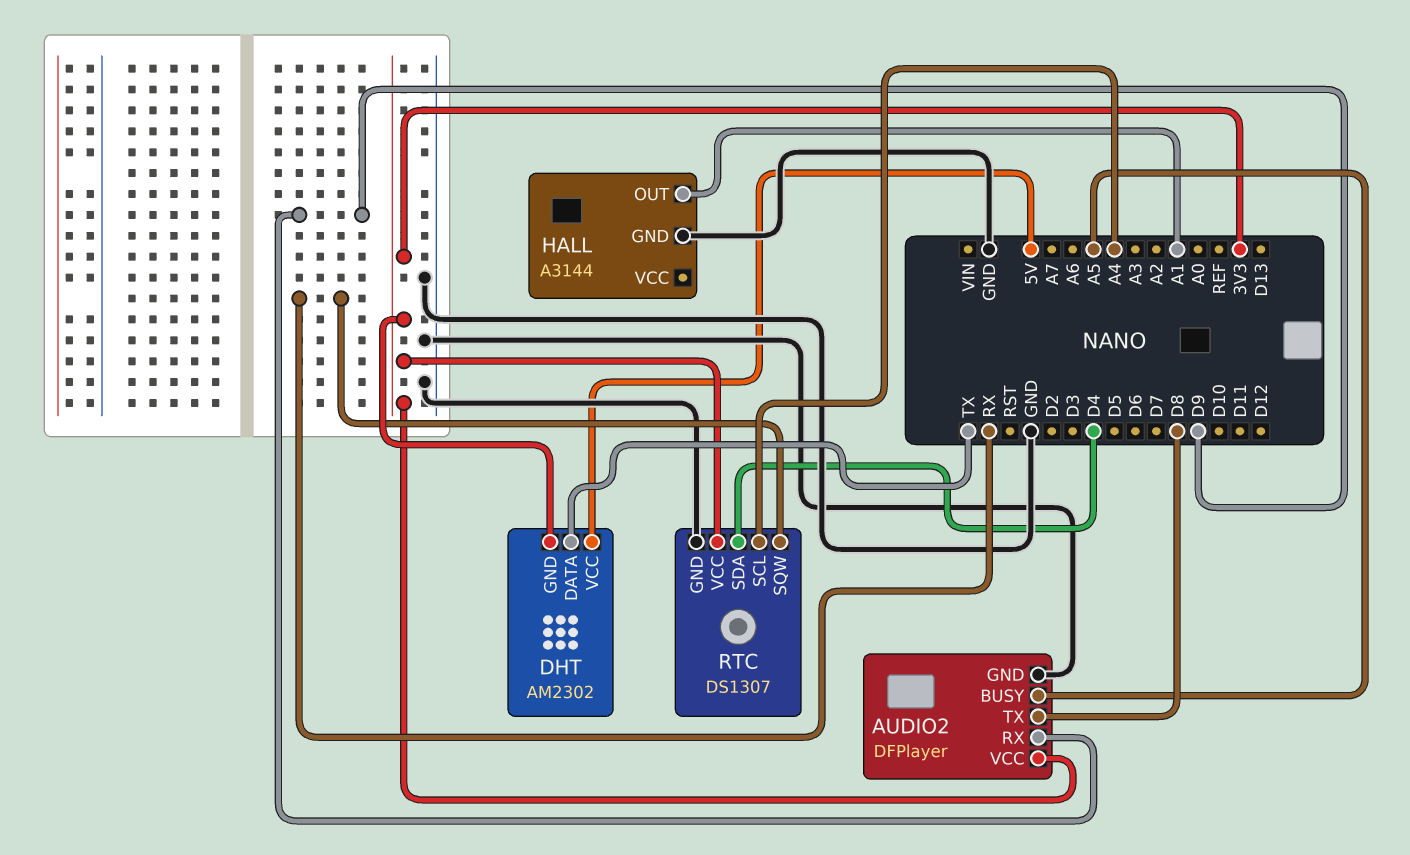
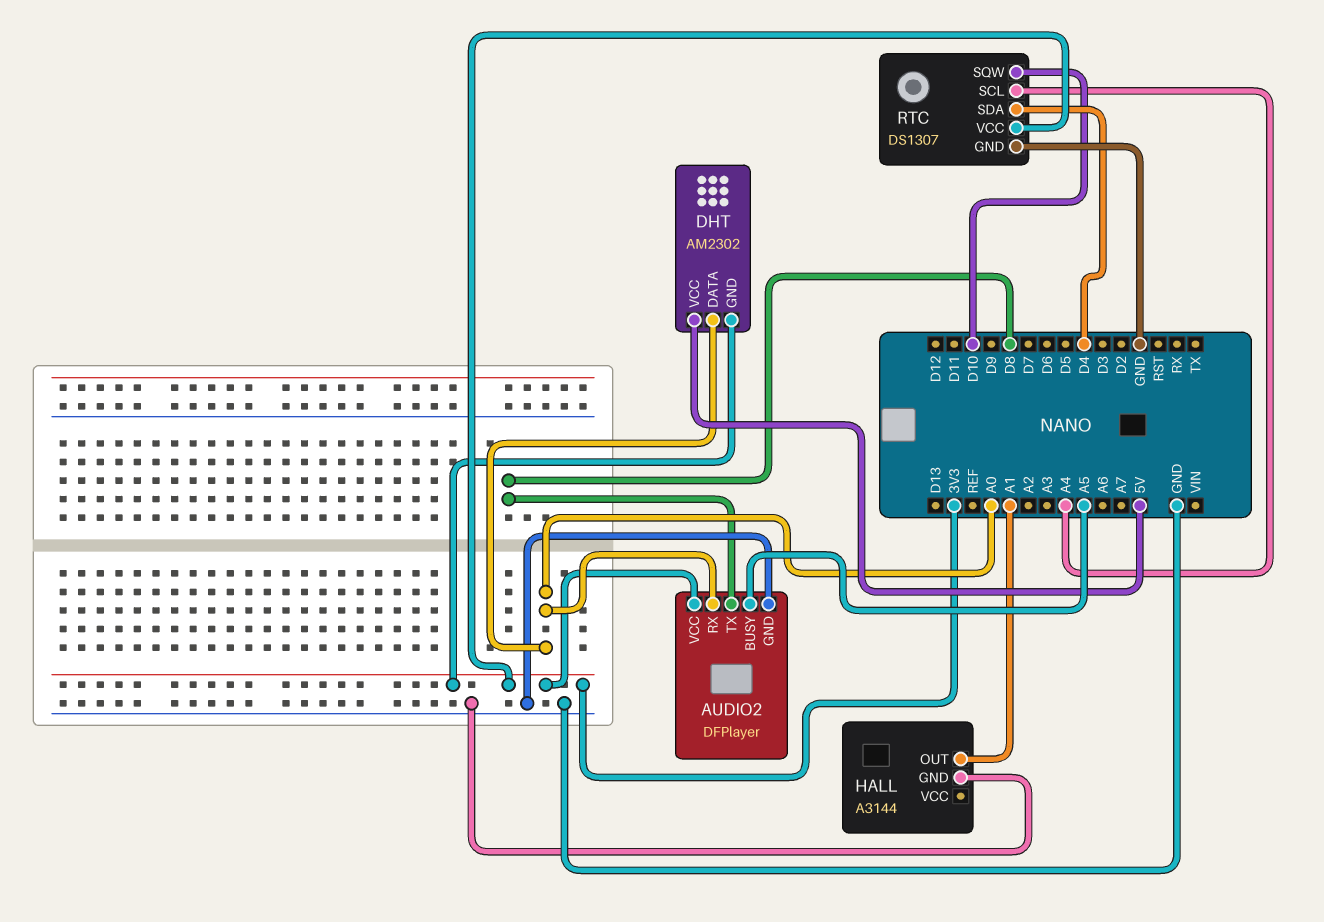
AUDIO2 pin RX: D9 -> A0
DHT pin DATA: TX -> A0
RTC pin SQW: RX -> D10

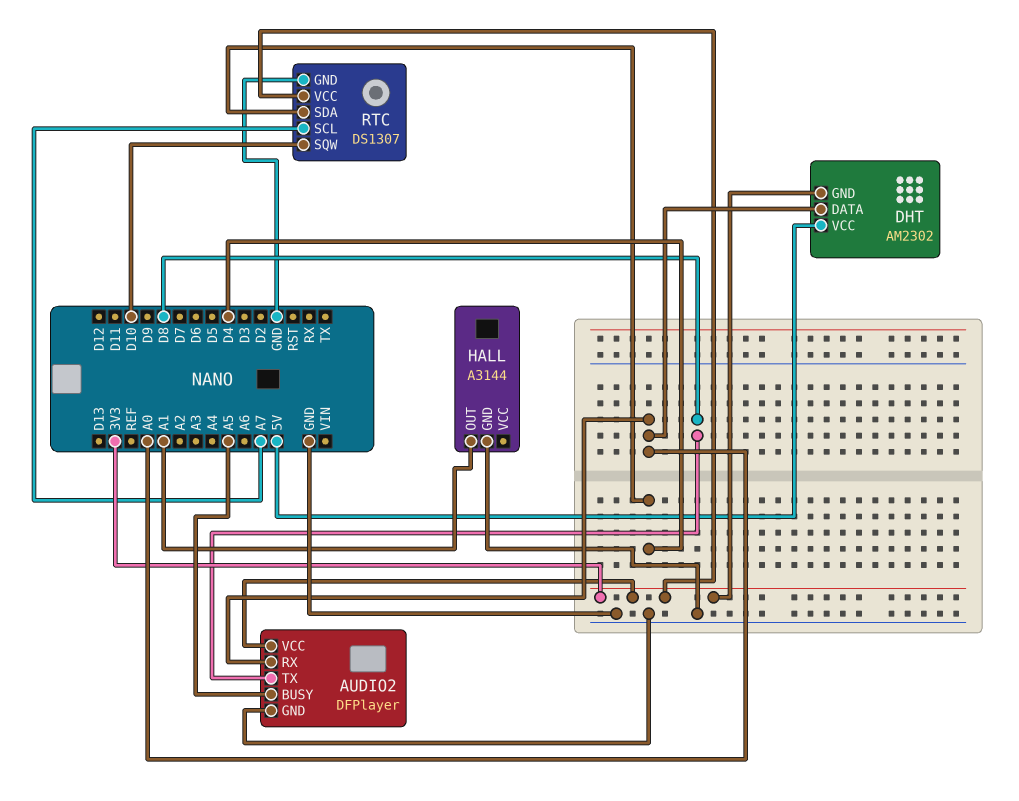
RTC pin SCL: A4 -> A7

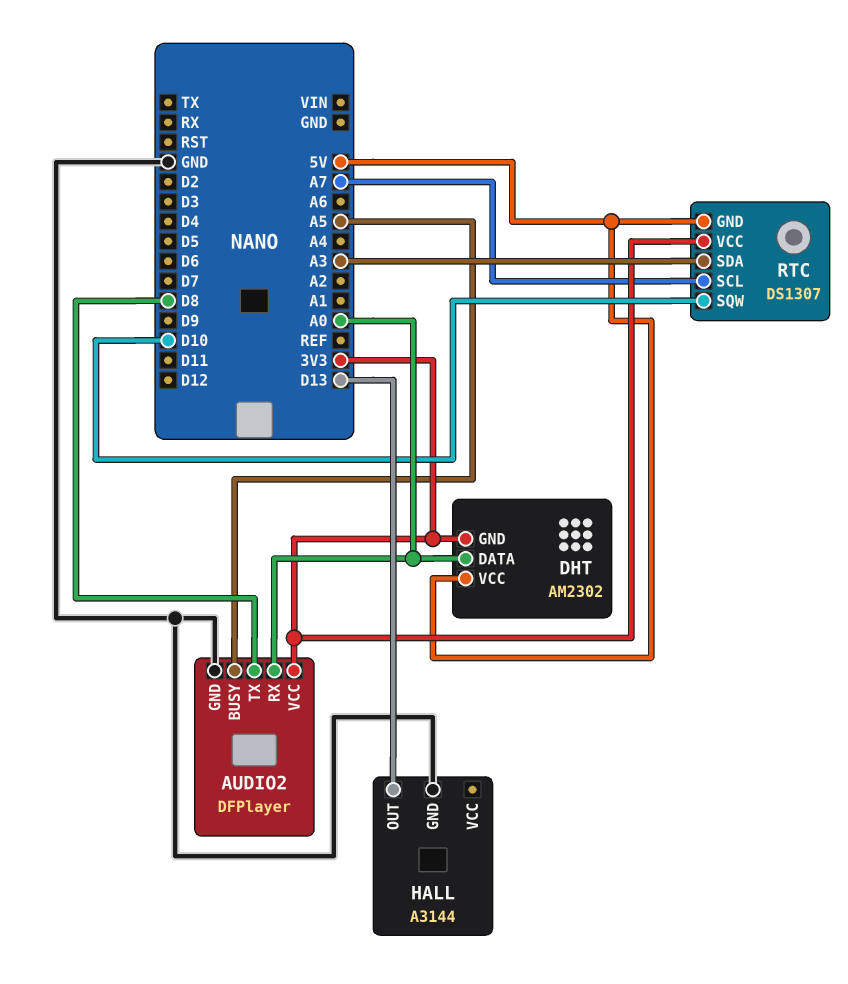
HALL pin OUT: A1 -> D13
RTC pin GND: GND -> 5V
RTC pin SDA: D4 -> A3

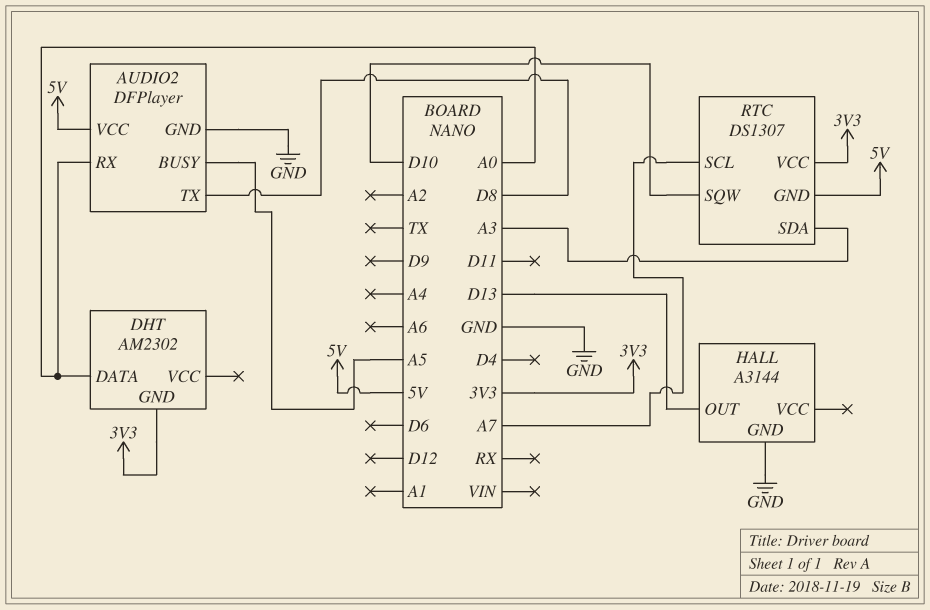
AUDIO2 pin VCC: 3V3 -> 5V
DHT pin VCC: 5V -> none

